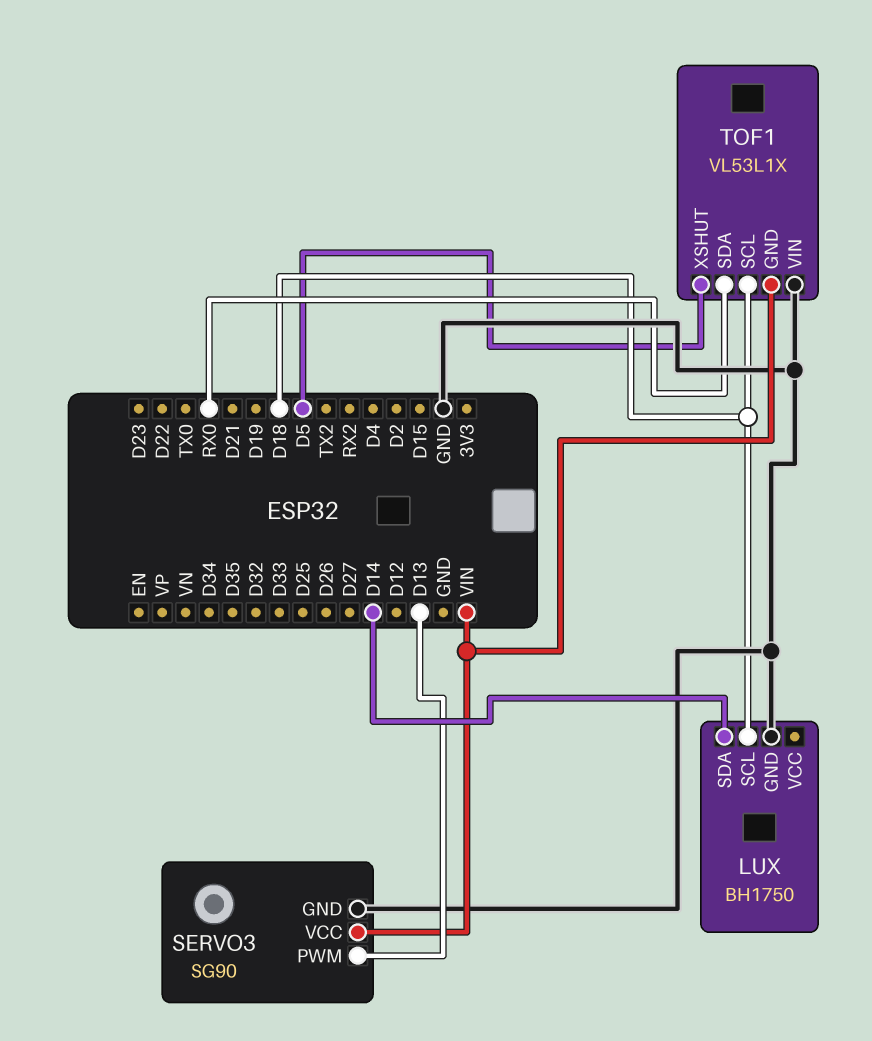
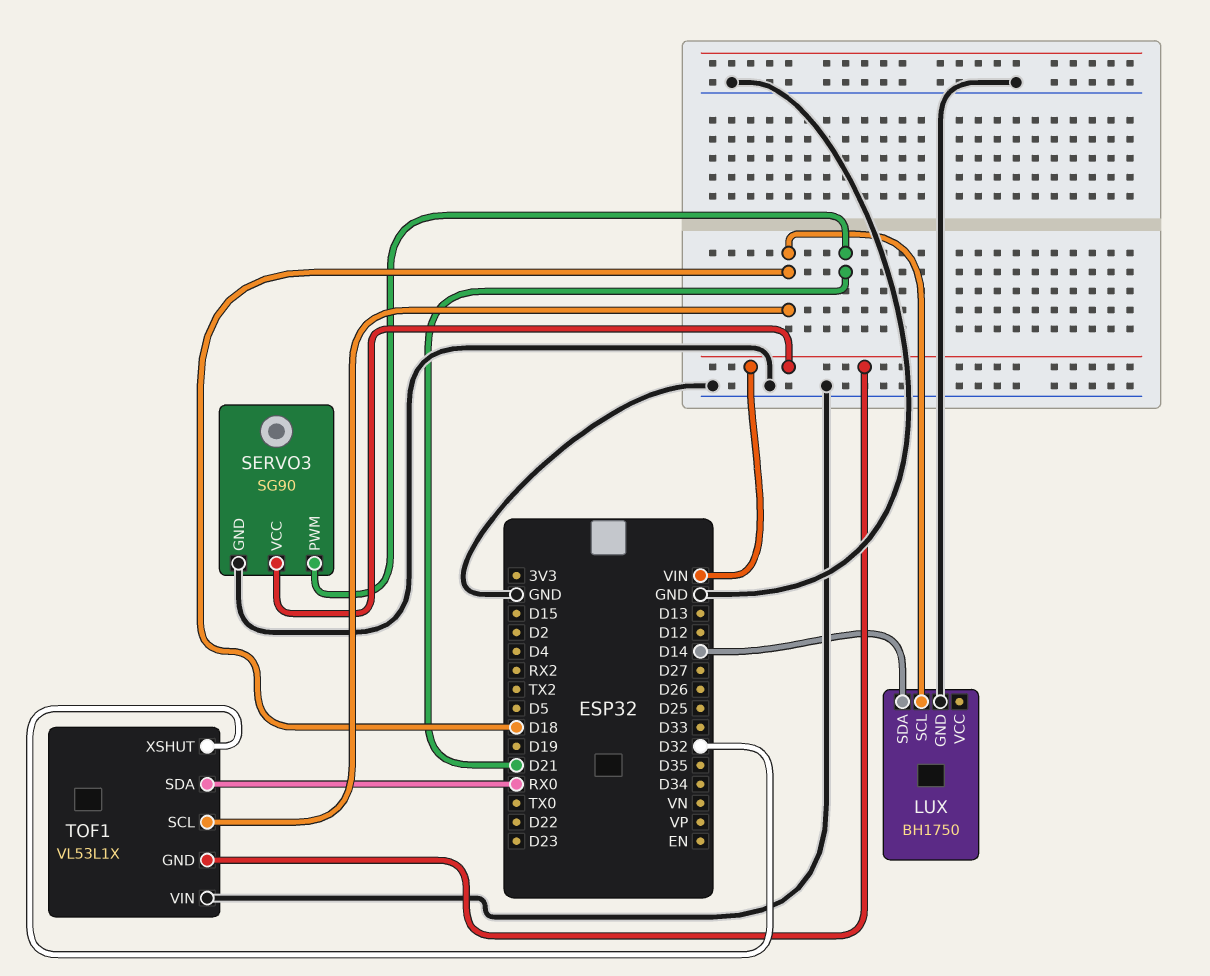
SERVO3 pin PWM: D13 -> D21
TOF1 pin XSHUT: D5 -> D32

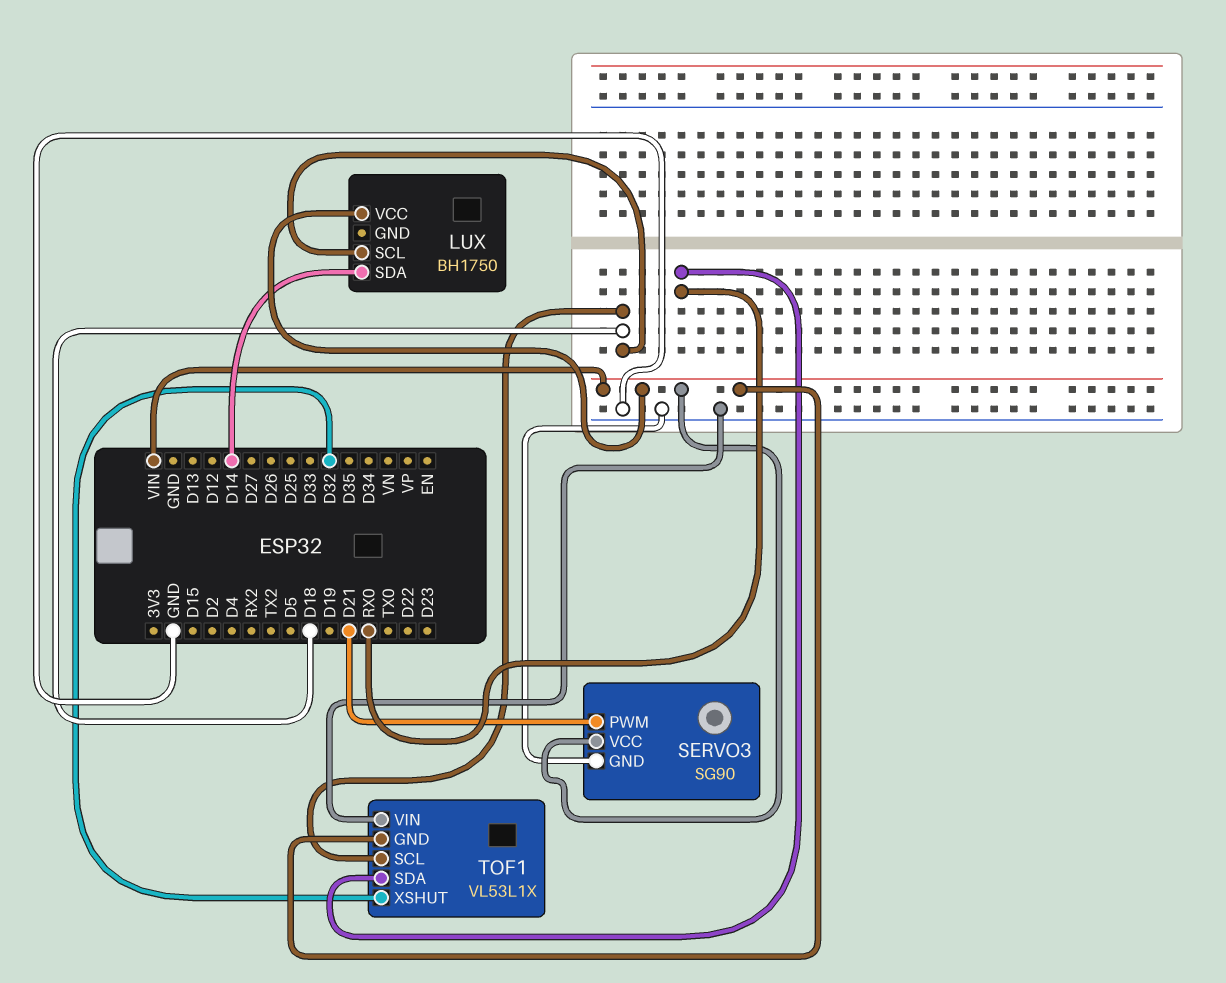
LUX pin GND: GND -> none
LUX pin VCC: none -> VIN

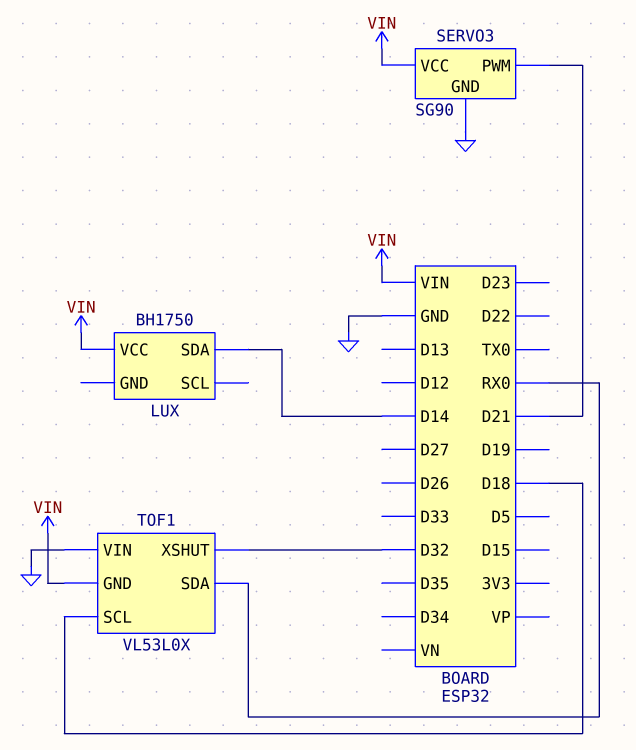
LUX pin SCL: D18 -> none
TOF1: VL53L1X -> VL53L0X

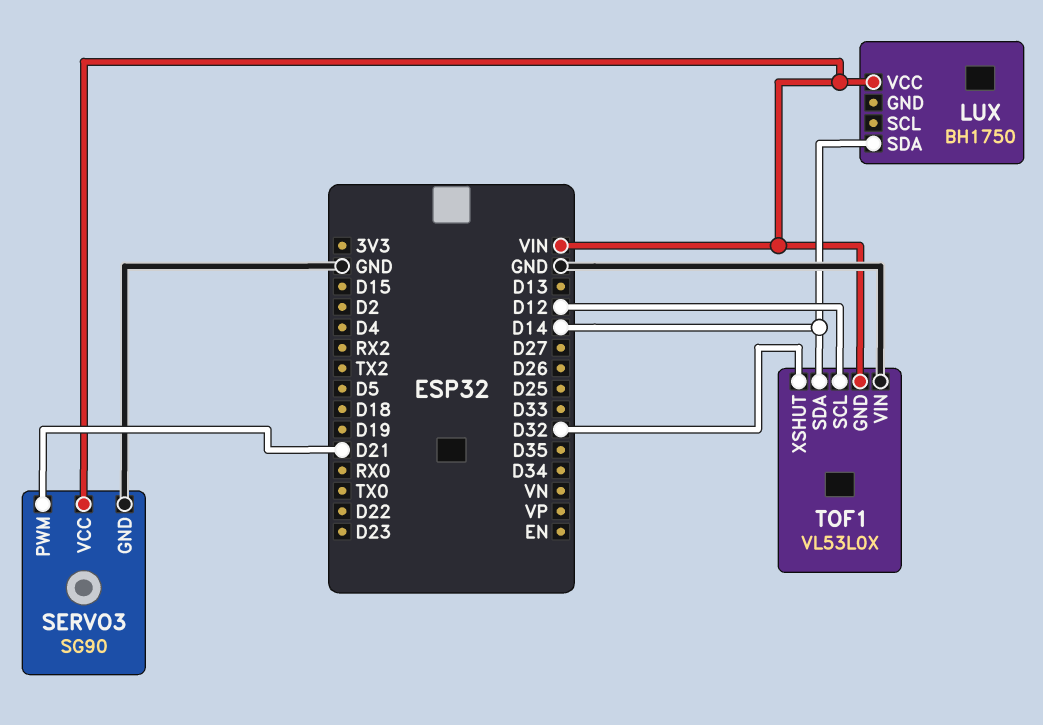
TOF1 pin SCL: D18 -> D12
TOF1 pin SDA: RX0 -> D14

